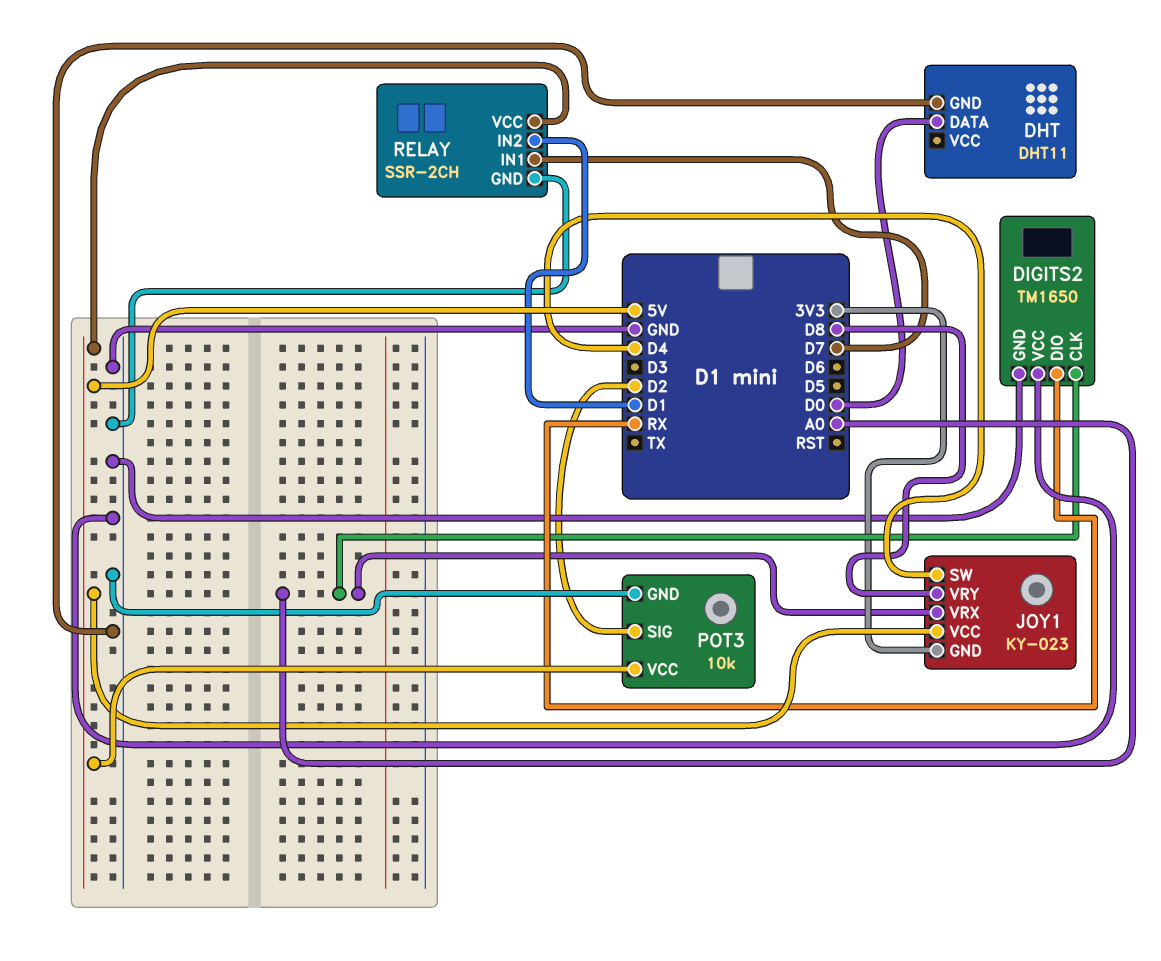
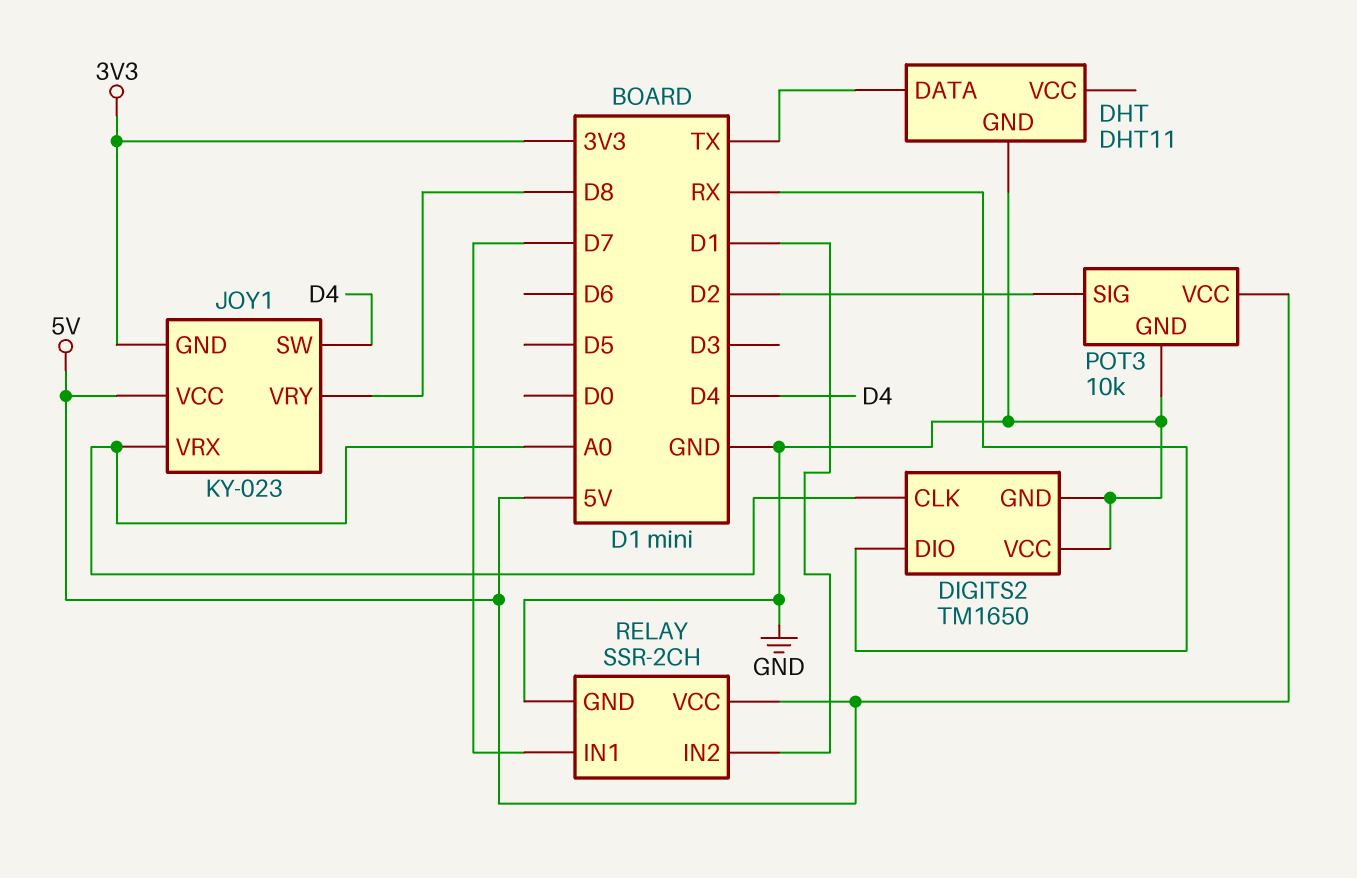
DHT pin DATA: D0 -> TX

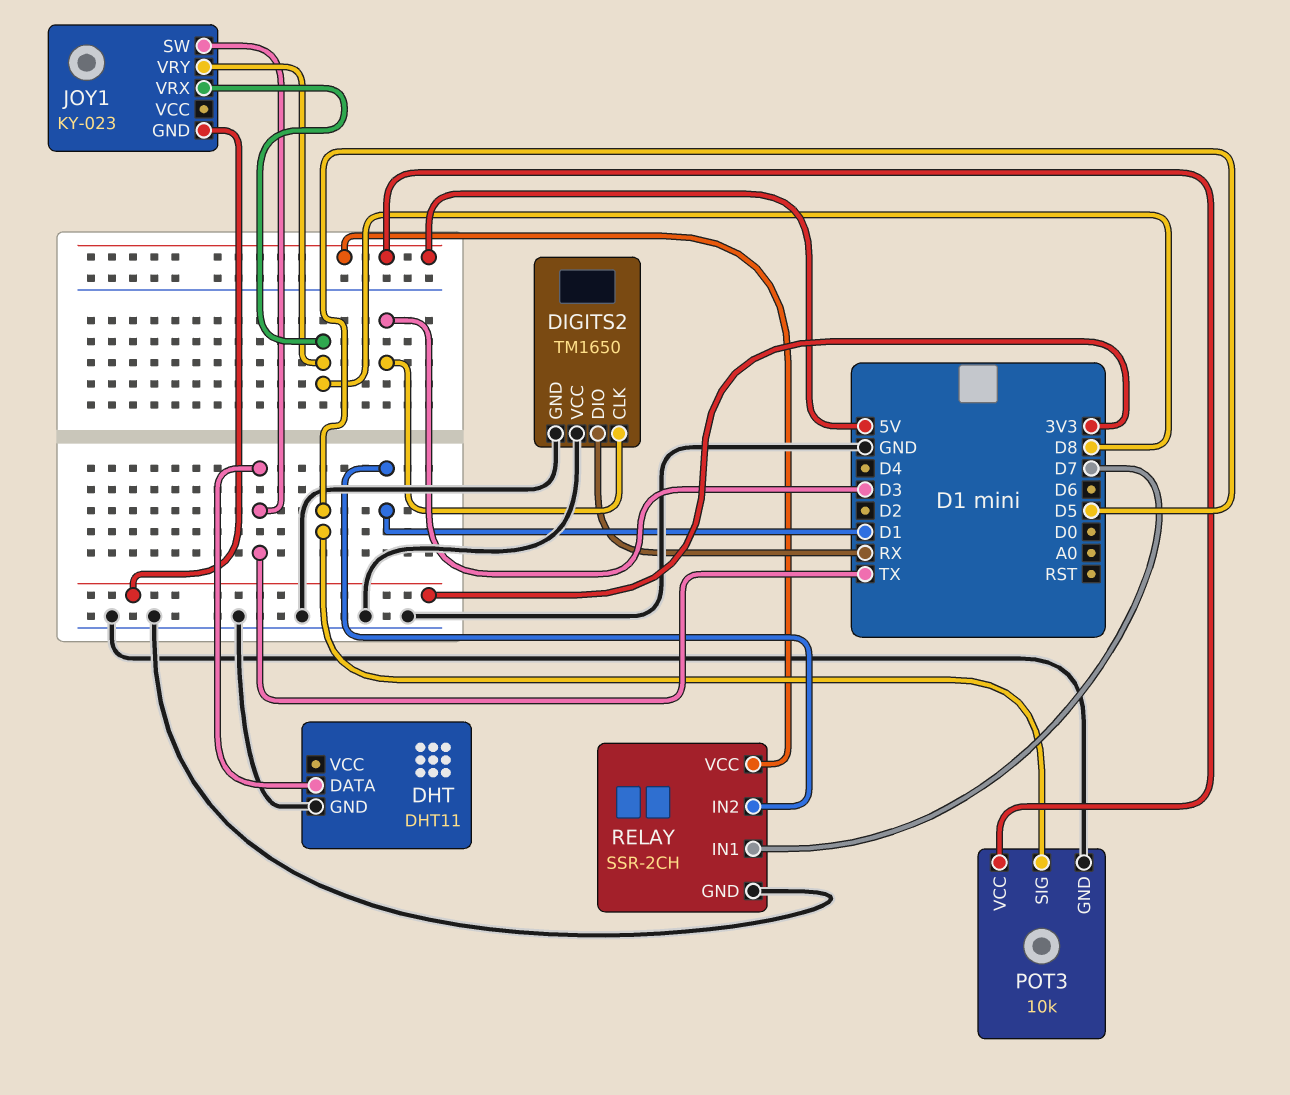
DIGITS2 pin CLK: A0 -> D3
JOY1 pin SW: D4 -> TX
JOY1 pin VCC: 5V -> none
JOY1 pin VRX: A0 -> D8
POT3 pin SIG: D2 -> D5

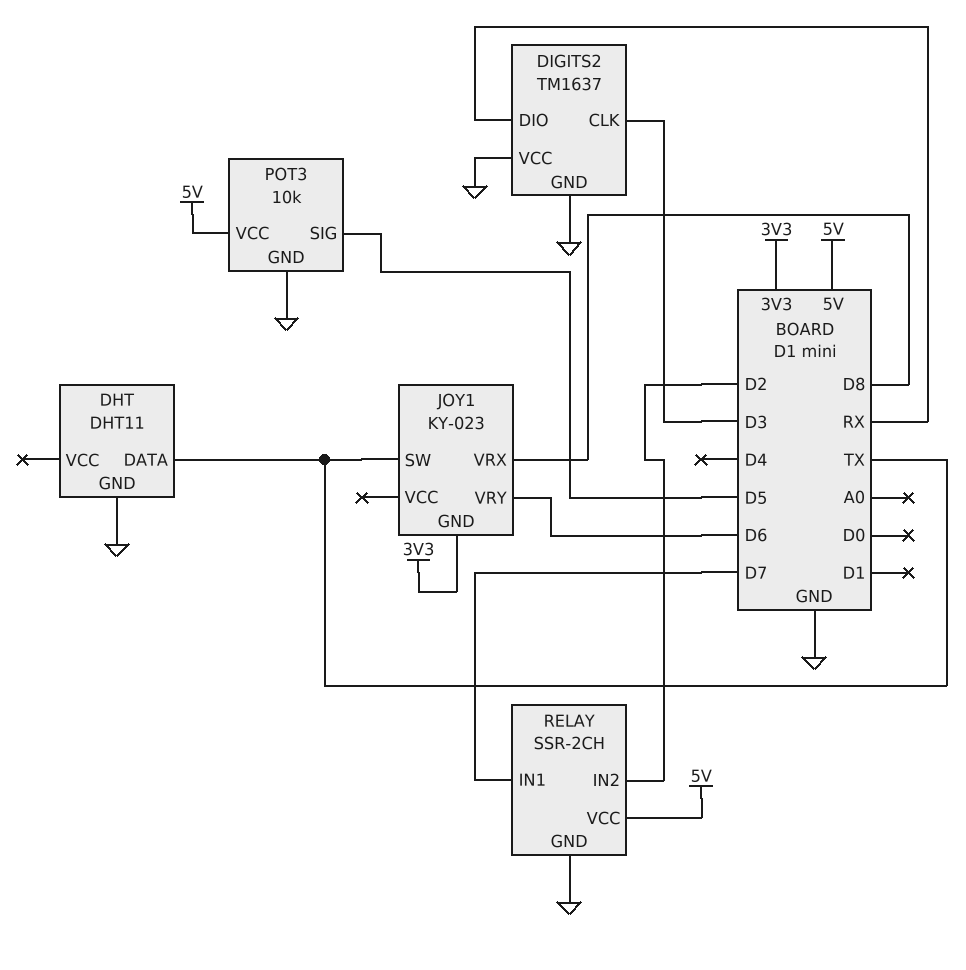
DIGITS2: TM1650 -> TM1637
JOY1 pin VRY: D8 -> D6
RELAY pin IN2: D1 -> D2

